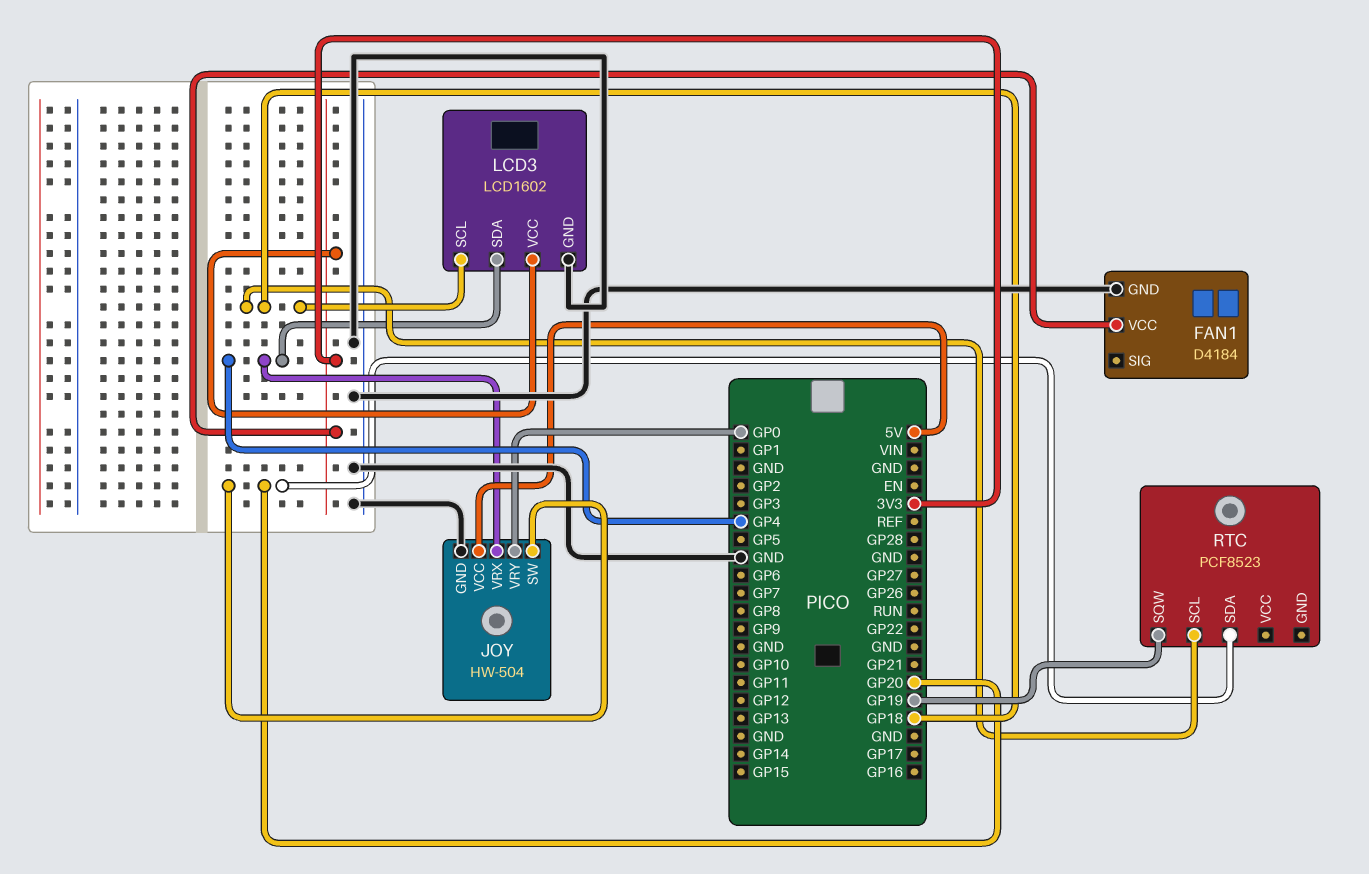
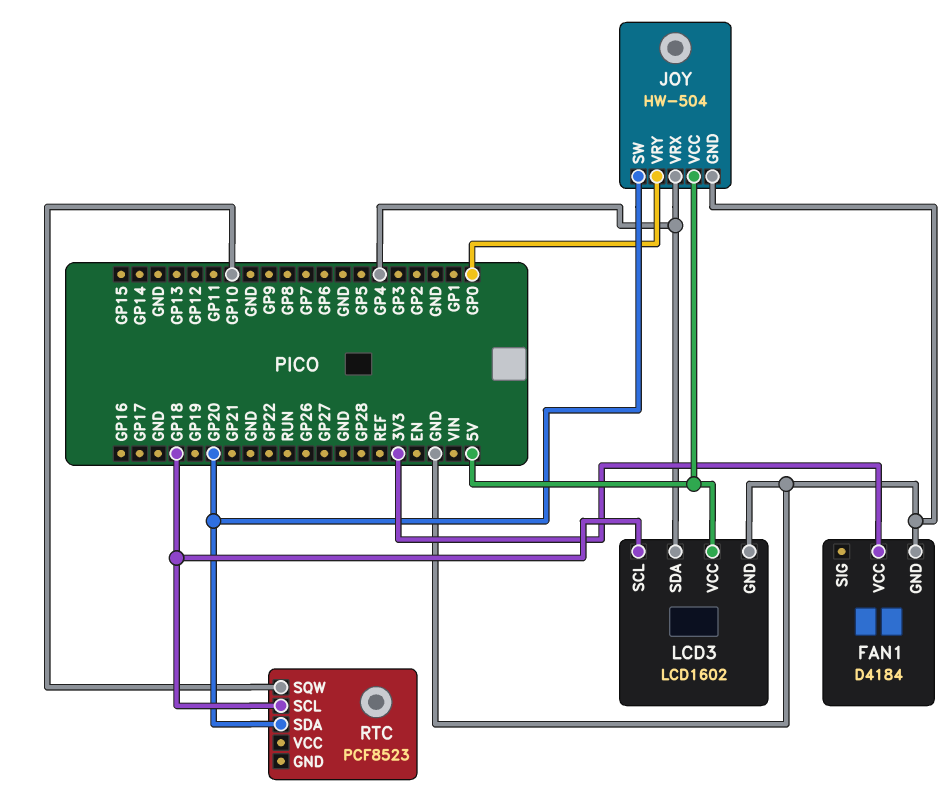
LCD3 pin VCC: 3V3 -> 5V
RTC pin SQW: GP19 -> GP10

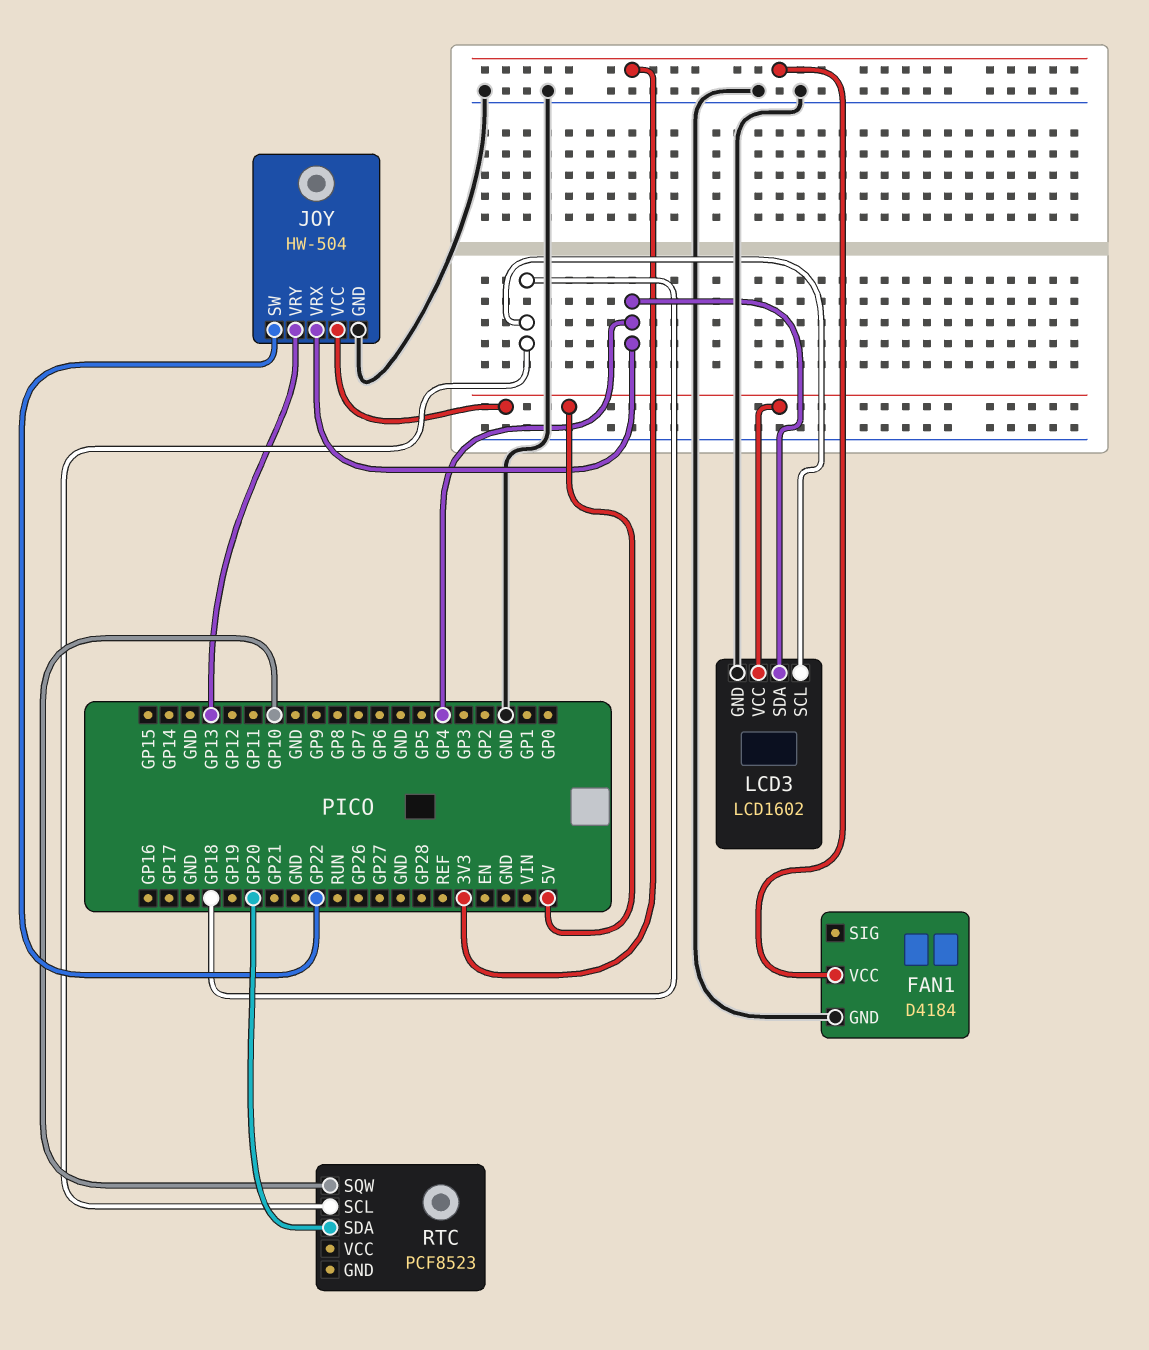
JOY pin SW: GP20 -> GP22
JOY pin VRY: GP0 -> GP13

